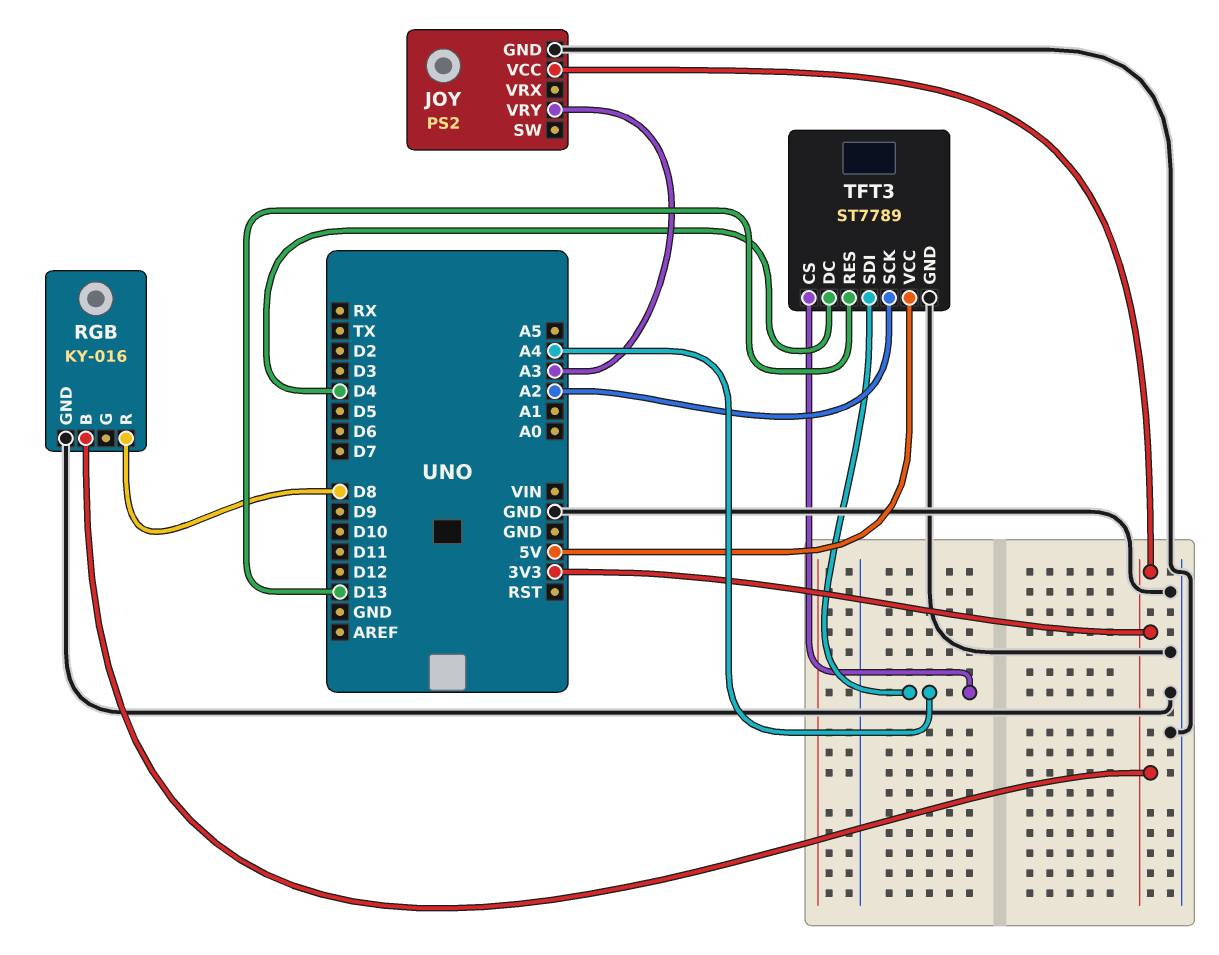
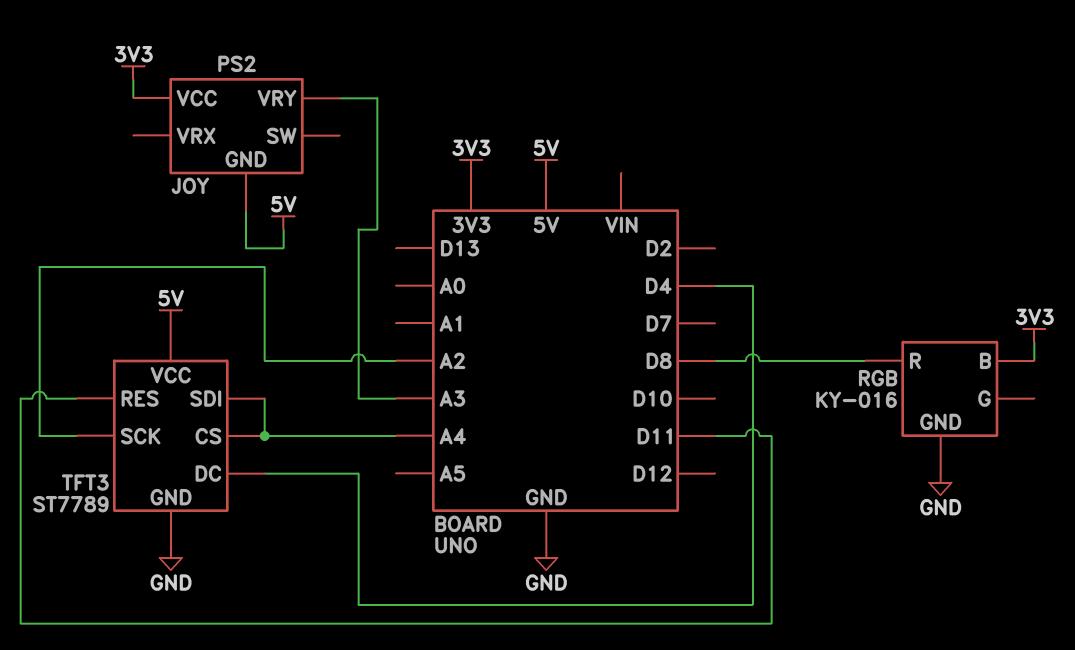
JOY pin GND: GND -> 5V
TFT3 pin RES: D13 -> D11

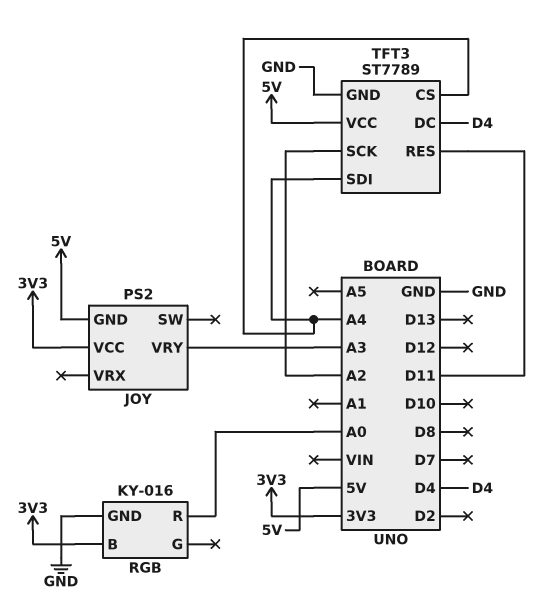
RGB pin R: D8 -> A0

